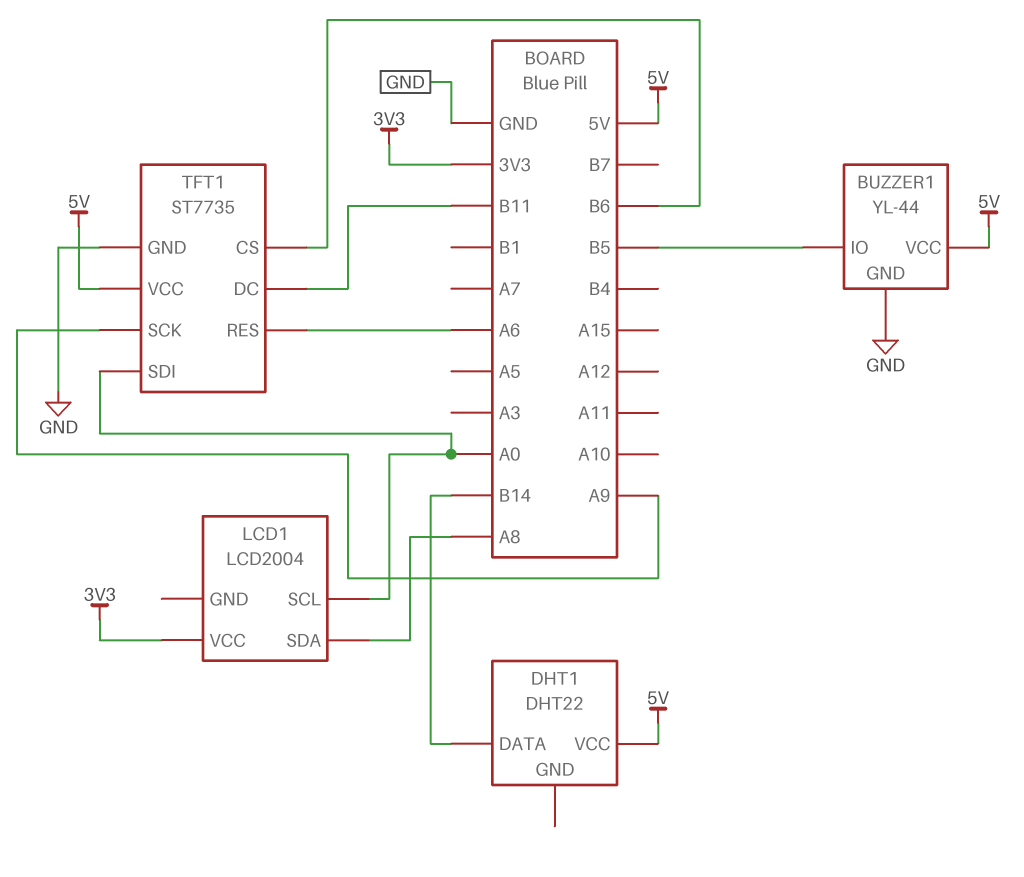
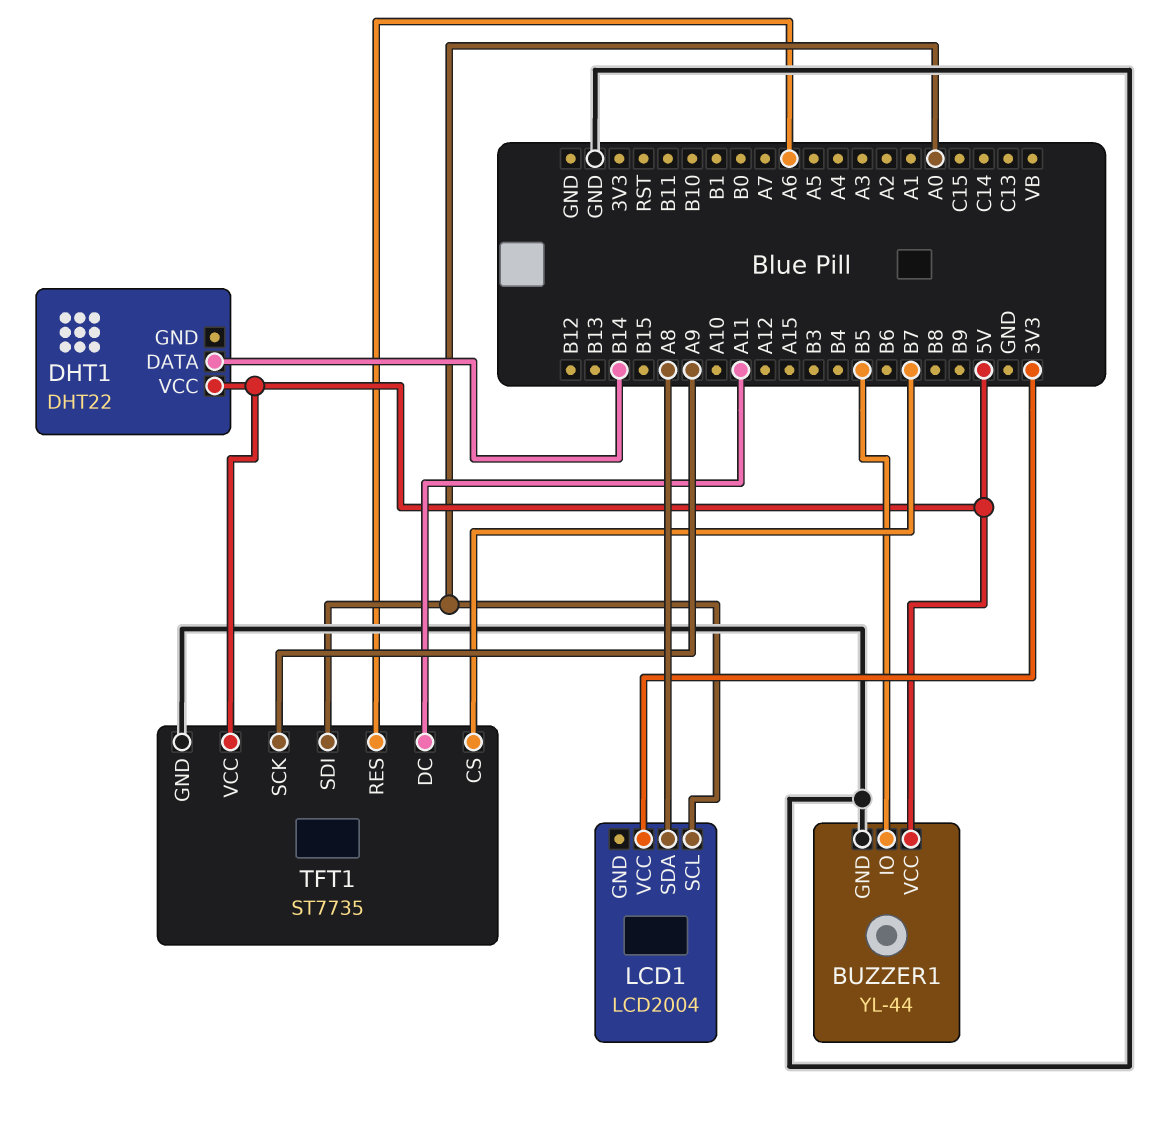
TFT1 pin CS: B6 -> B7
TFT1 pin DC: B11 -> A11

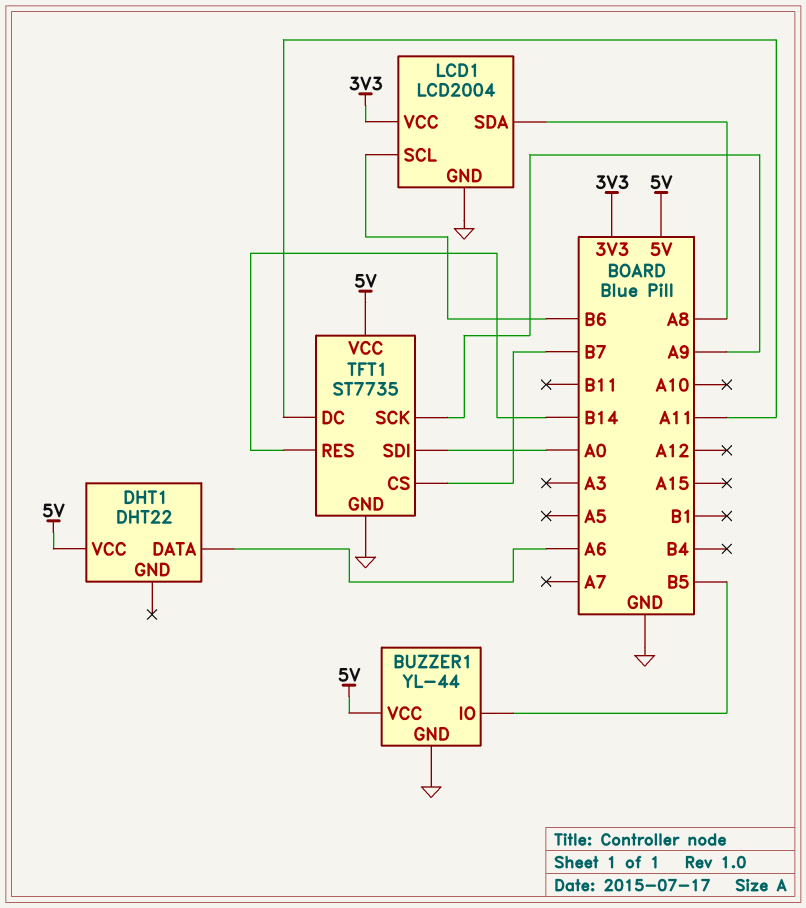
DHT1 pin DATA: B14 -> A6
LCD1 pin GND: none -> GND
LCD1 pin SCL: A0 -> B6
TFT1 pin RES: A6 -> B14

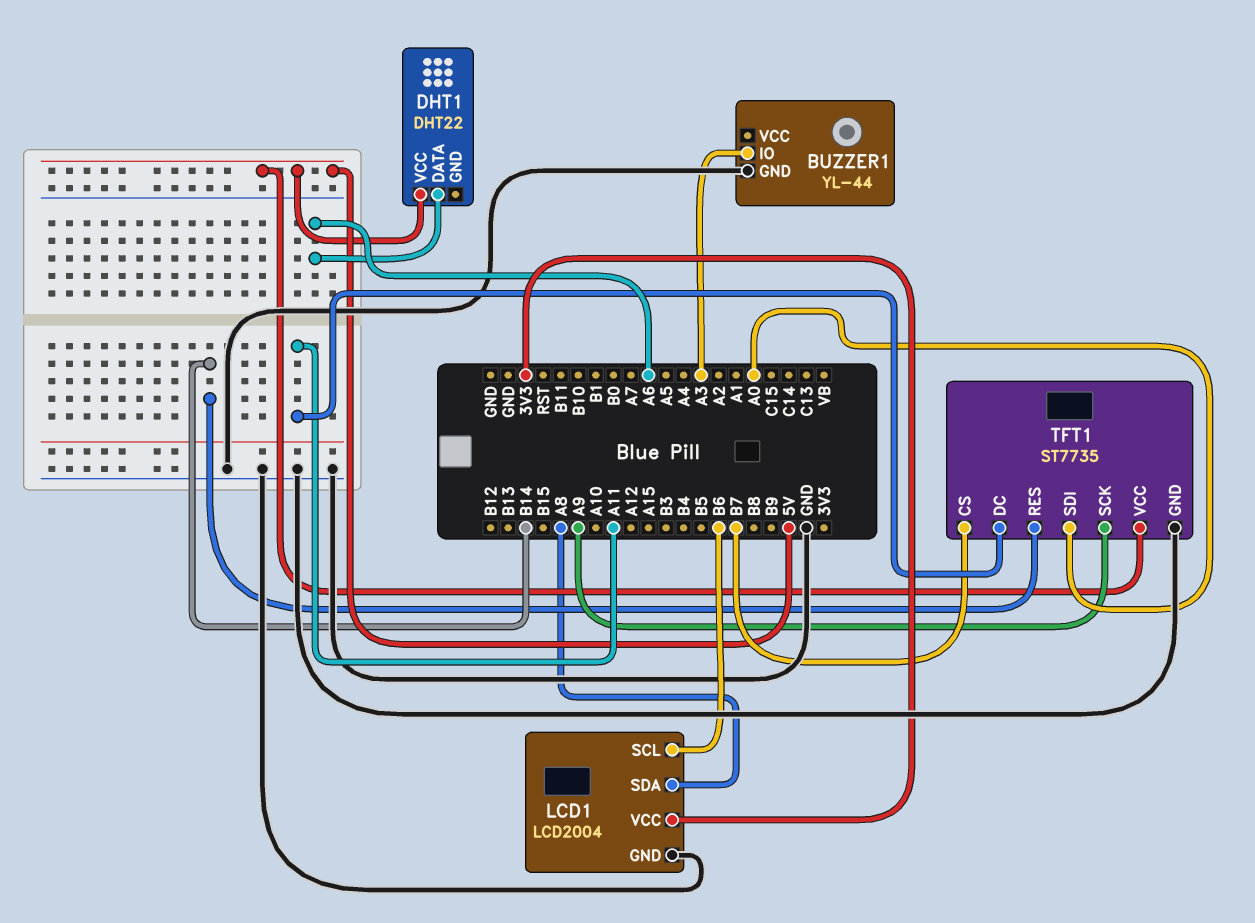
BUZZER1 pin IO: B5 -> A3
BUZZER1 pin VCC: 5V -> none

